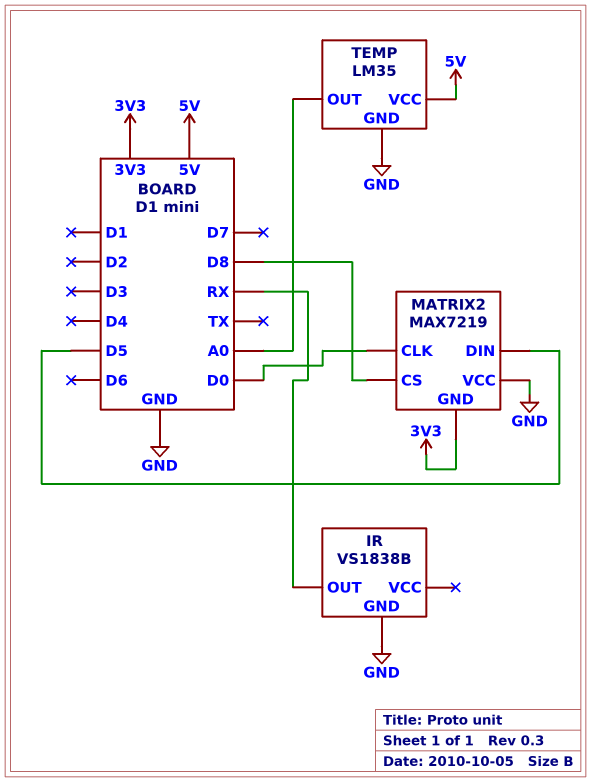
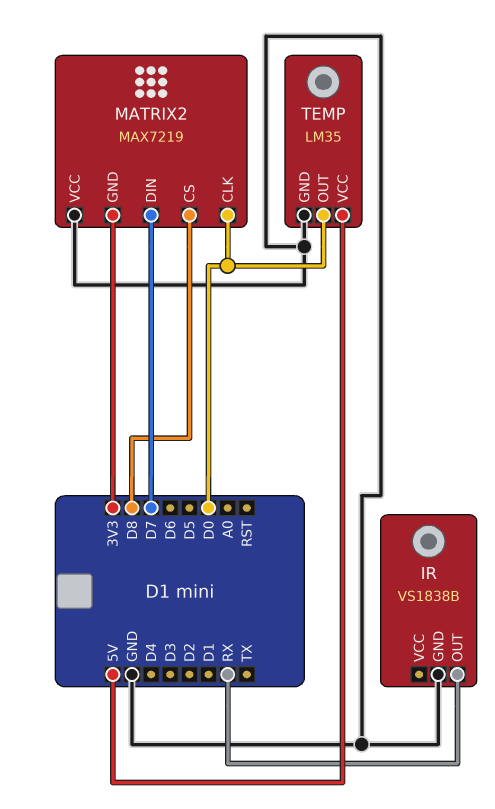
MATRIX2 pin DIN: D5 -> D7
TEMP pin OUT: A0 -> D0

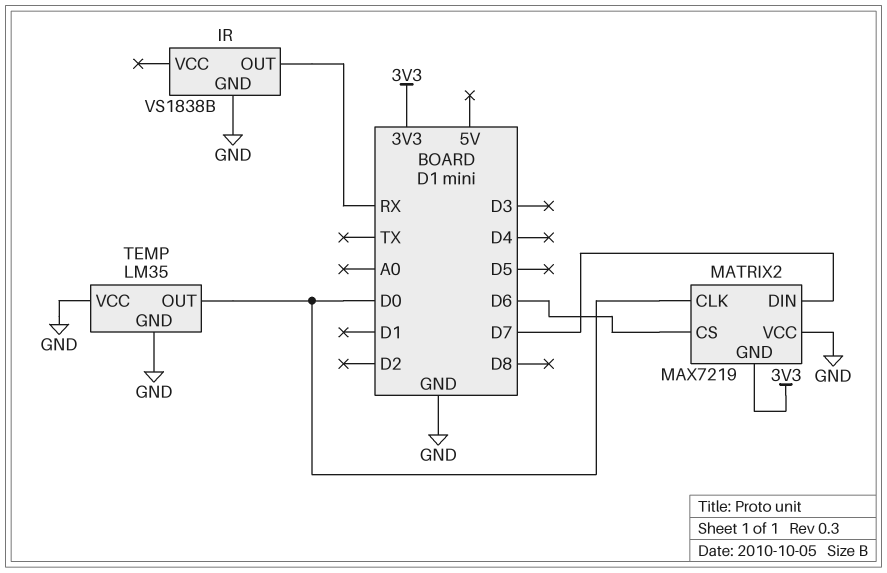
MATRIX2 pin CS: D8 -> D6
TEMP pin VCC: 5V -> GND

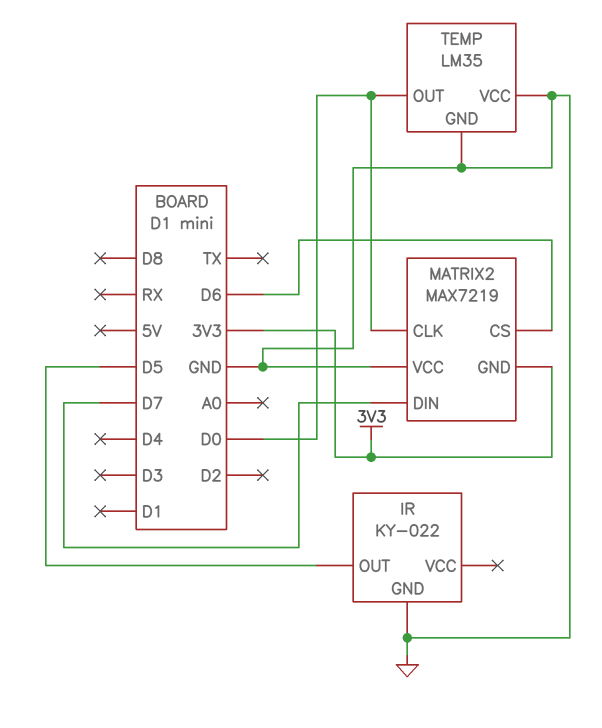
IR: VS1838B -> KY-022
IR pin OUT: RX -> D5

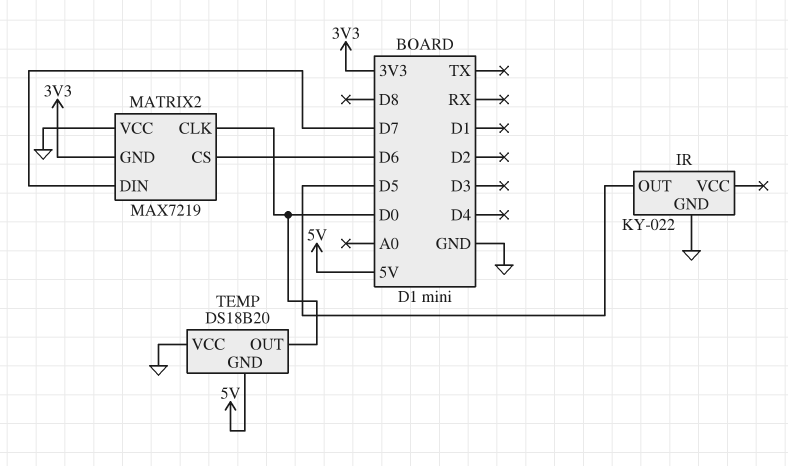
TEMP: LM35 -> DS18B20
TEMP pin GND: GND -> 5V

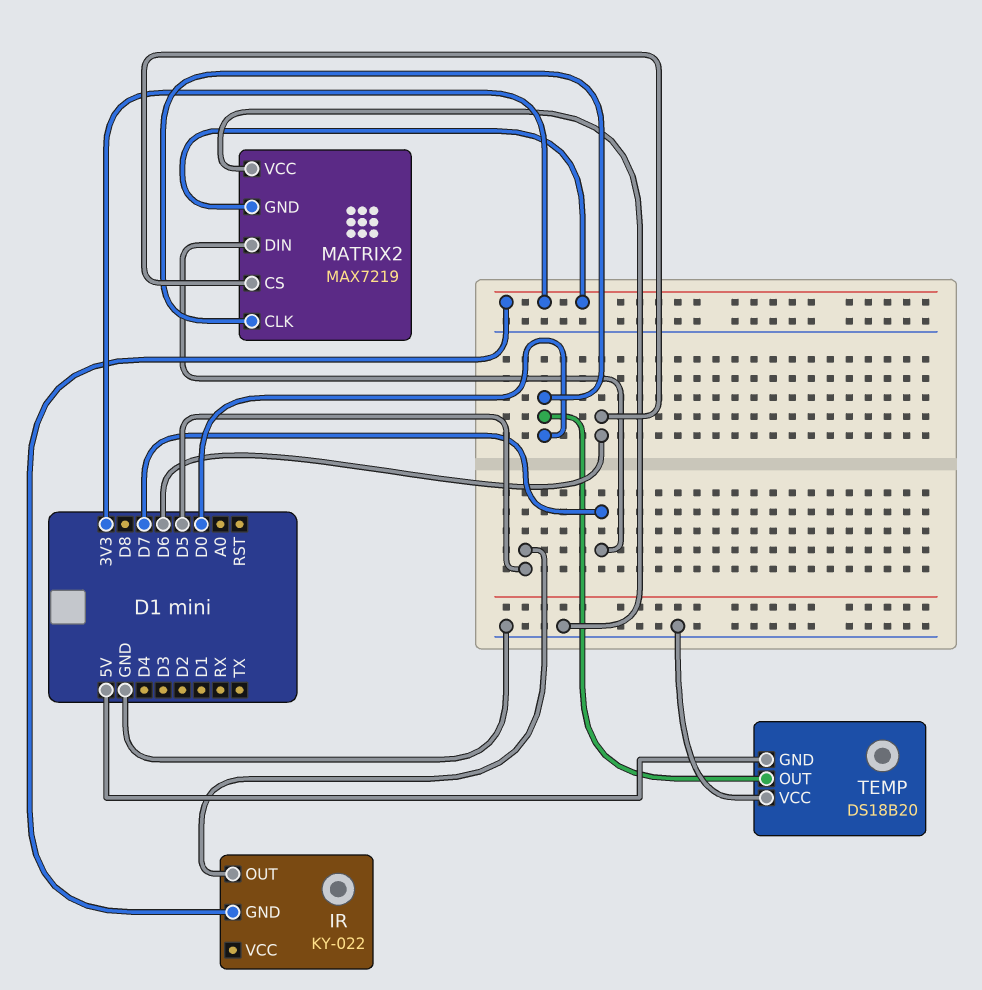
IR pin GND: GND -> 3V3

